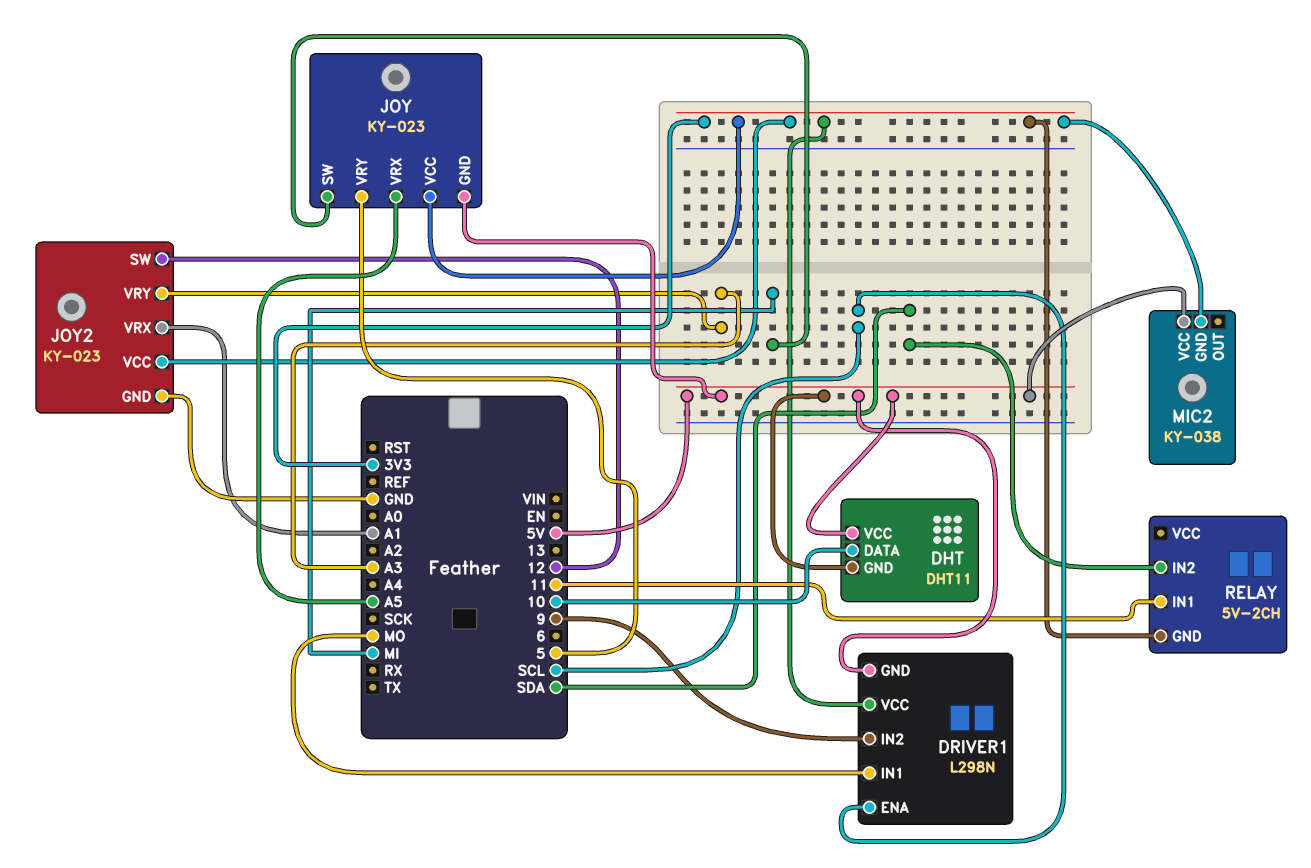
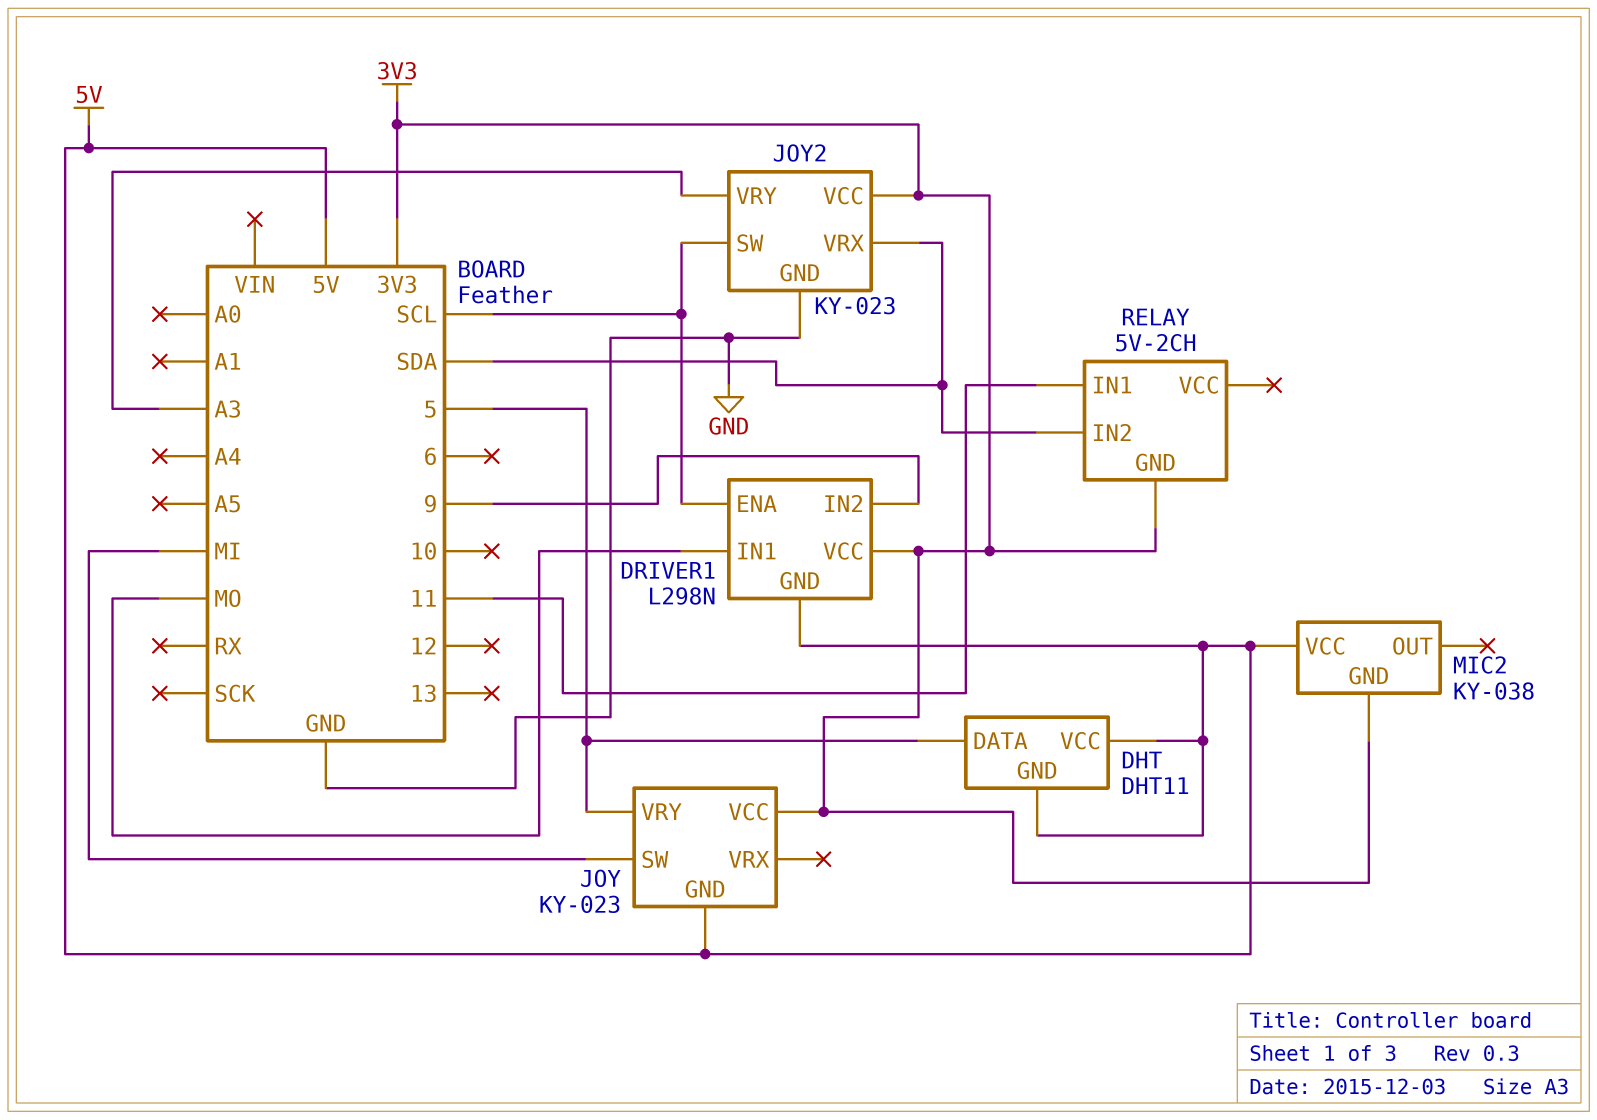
DHT pin DATA: 10 -> 5
JOY pin VRX: A5 -> none
JOY2 pin SW: 12 -> SCL
JOY2 pin VRX: A1 -> SDA

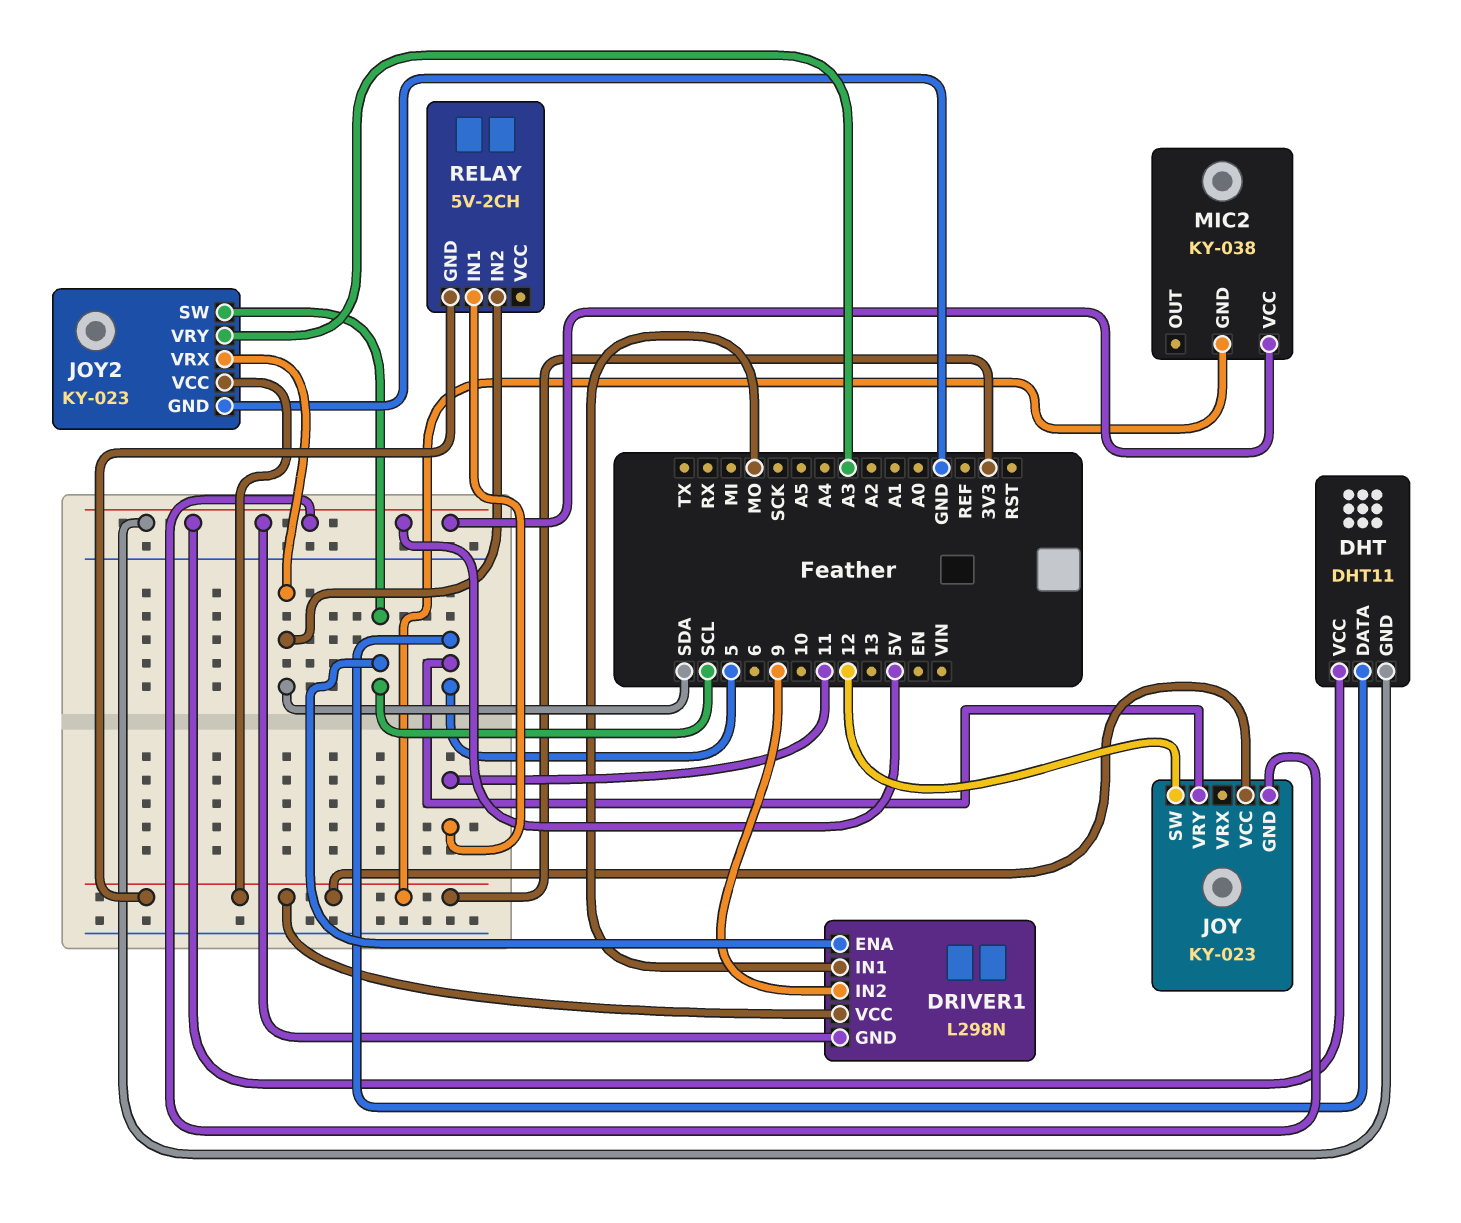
JOY pin SW: MI -> 12

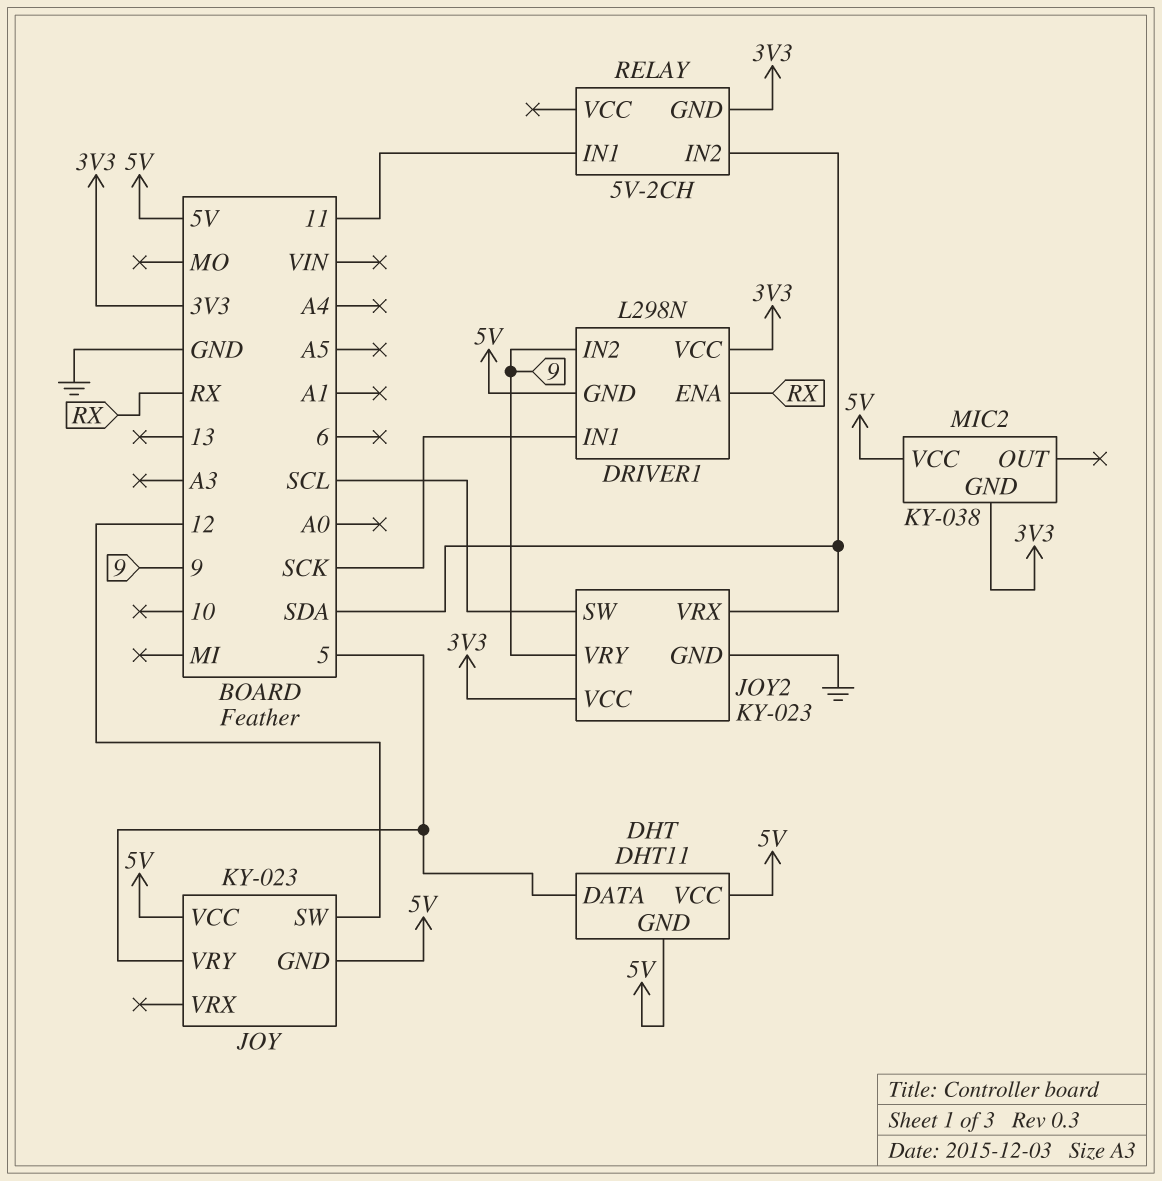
DRIVER1 pin ENA: SCL -> RX
DRIVER1 pin IN1: MO -> SCK
JOY pin VCC: 3V3 -> 5V
JOY2 pin VRY: A3 -> 9

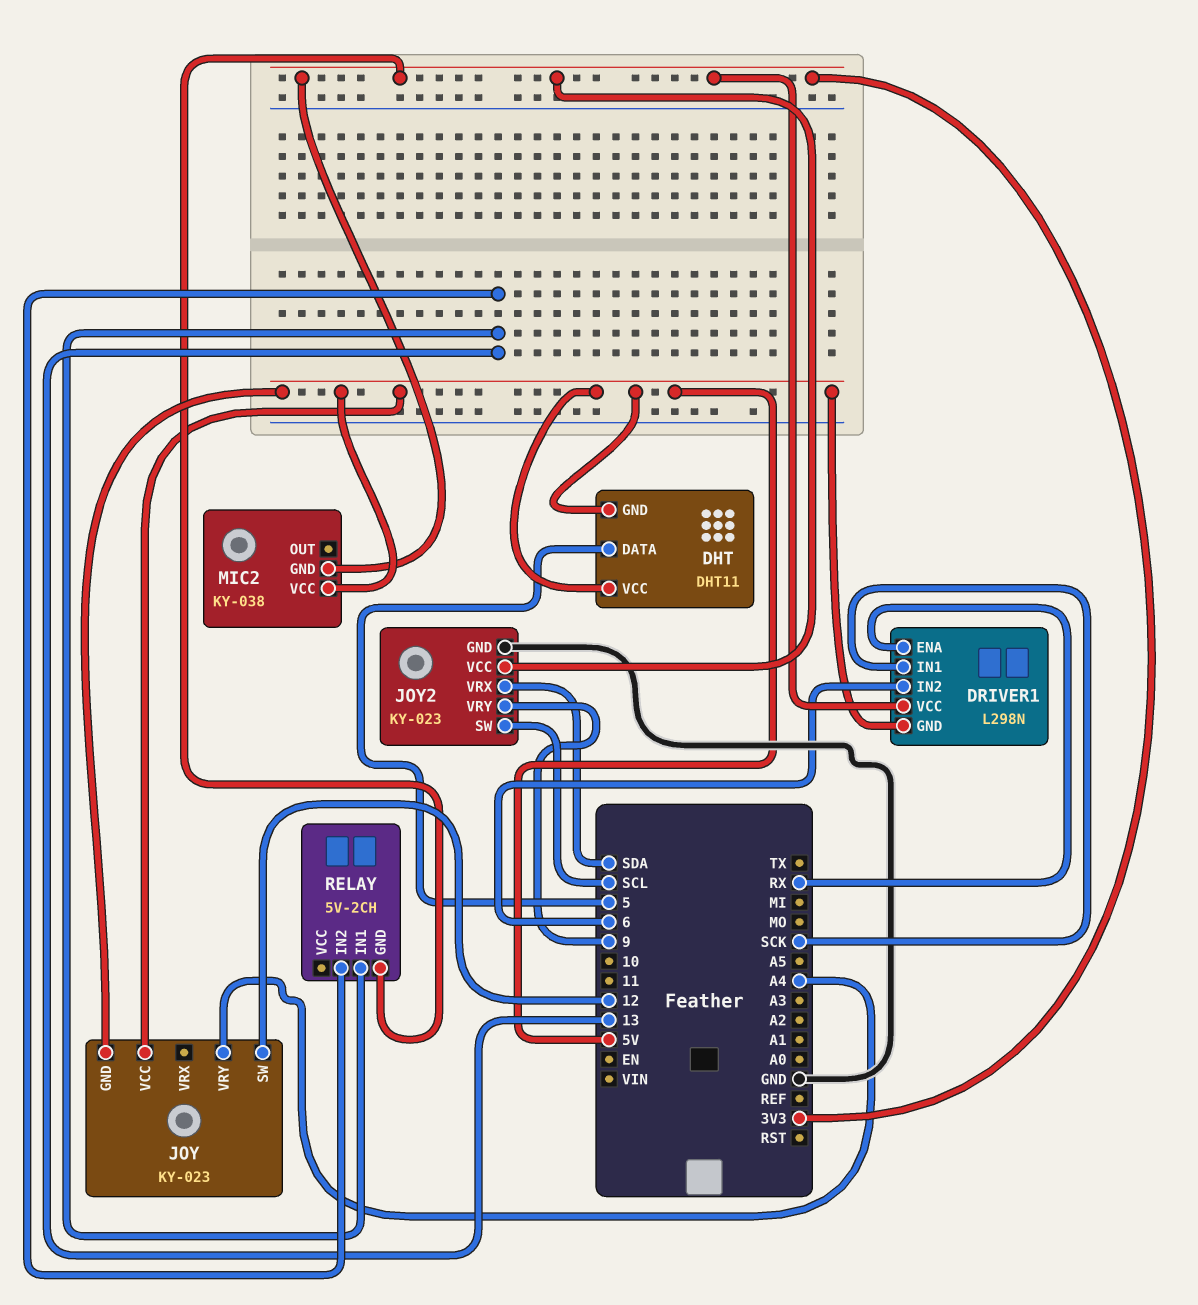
DRIVER1 pin IN2: 9 -> 6
JOY pin VRY: 5 -> A4
RELAY pin IN1: 11 -> 13
RELAY pin IN2: SDA -> 13

